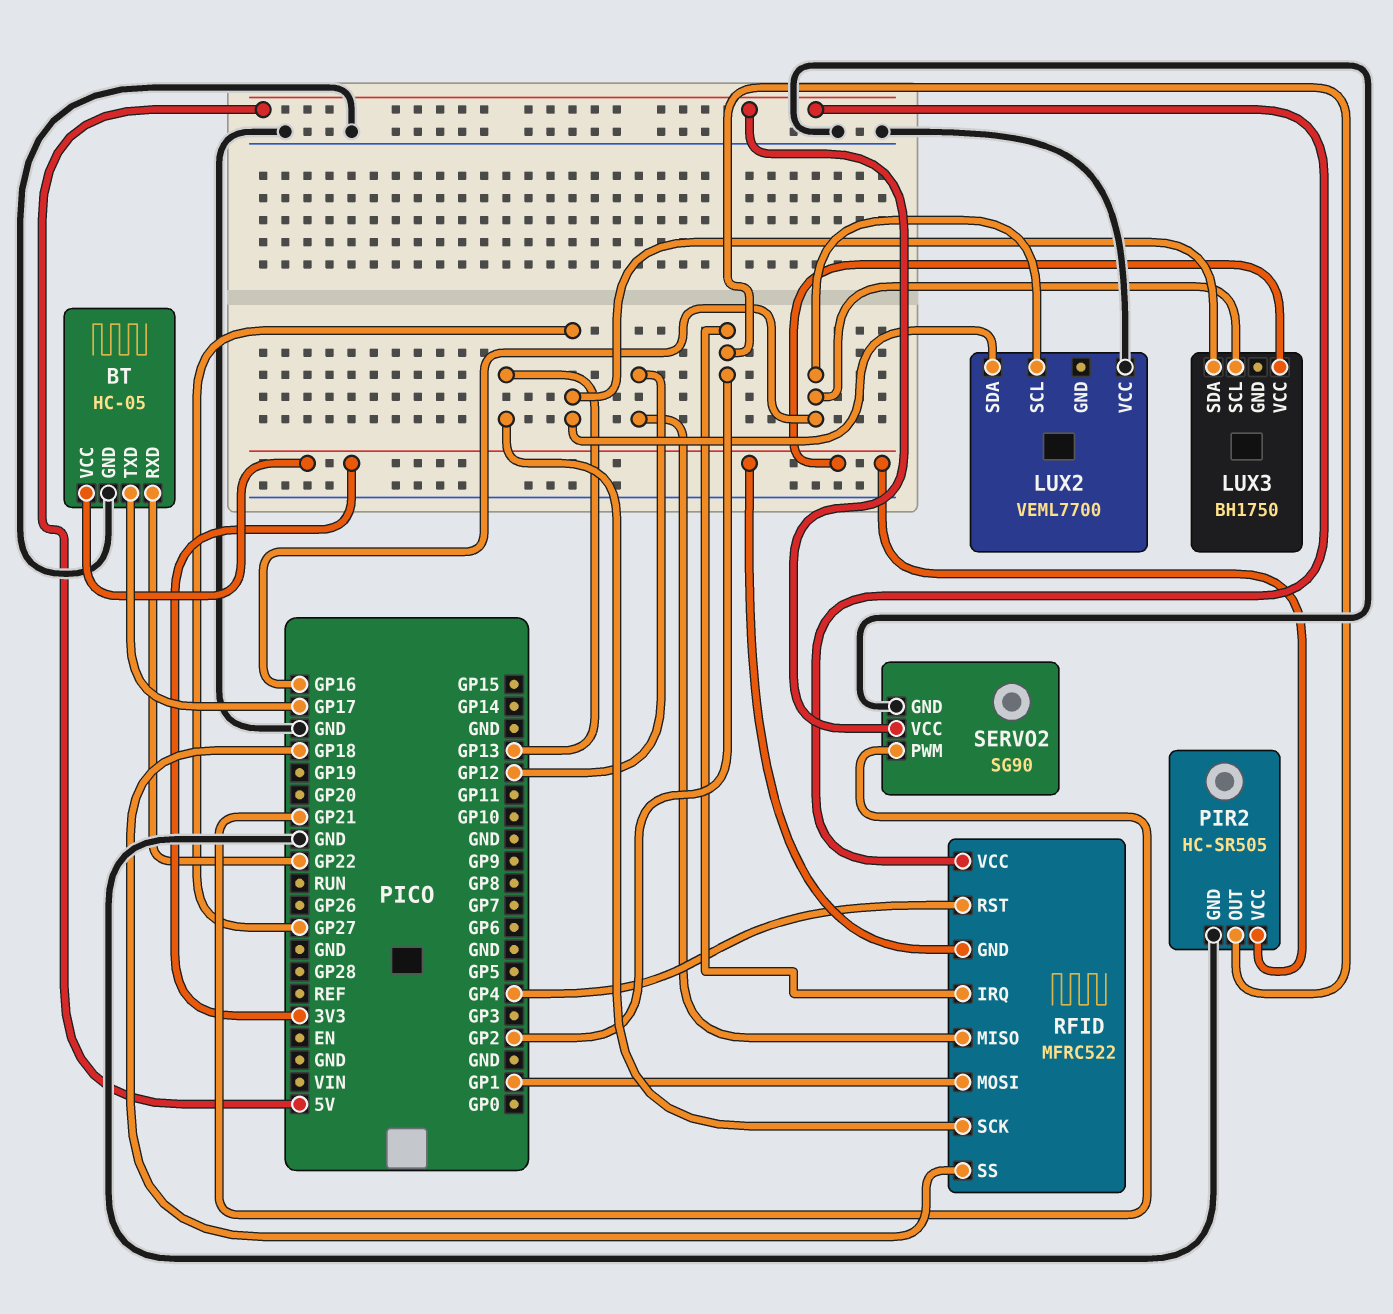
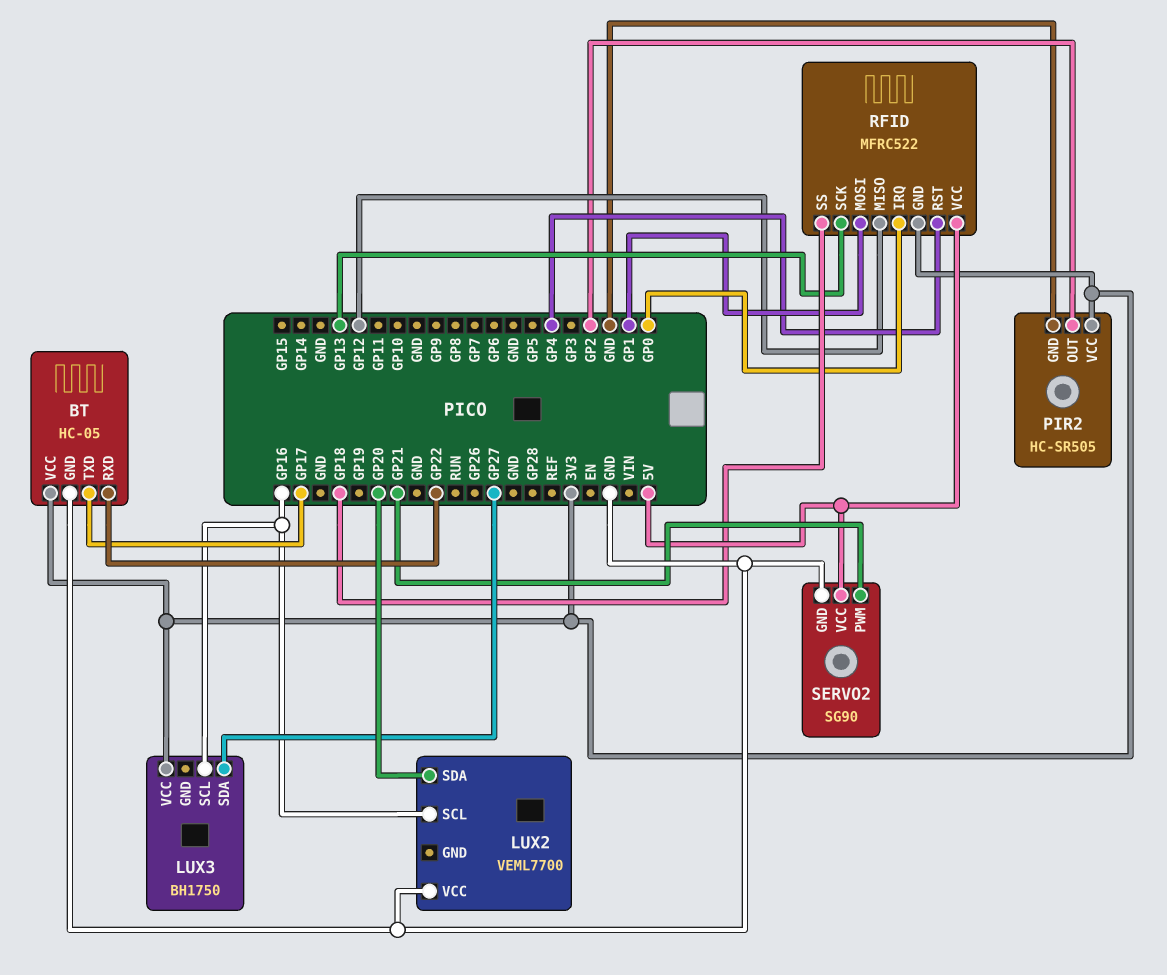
LUX2 pin SDA: GP27 -> GP20
RFID pin IRQ: GP2 -> GP0

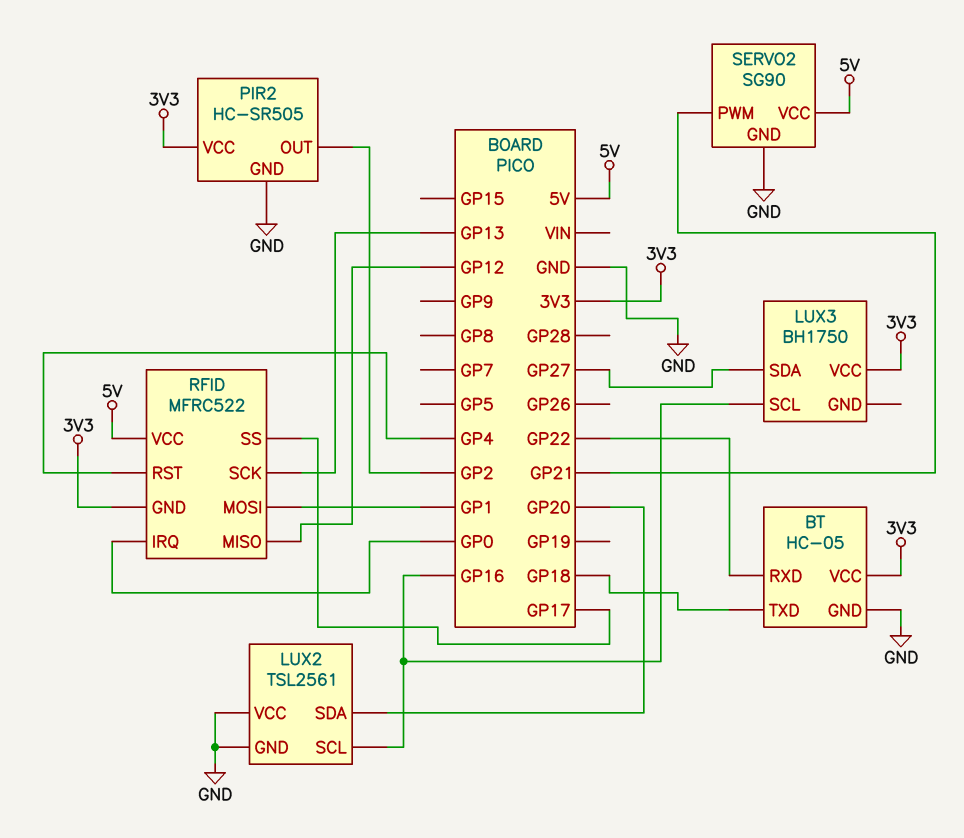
BT pin TXD: GP17 -> GP18
LUX2: VEML7700 -> TSL2561
LUX2 pin GND: none -> GND
RFID pin SS: GP18 -> GP17

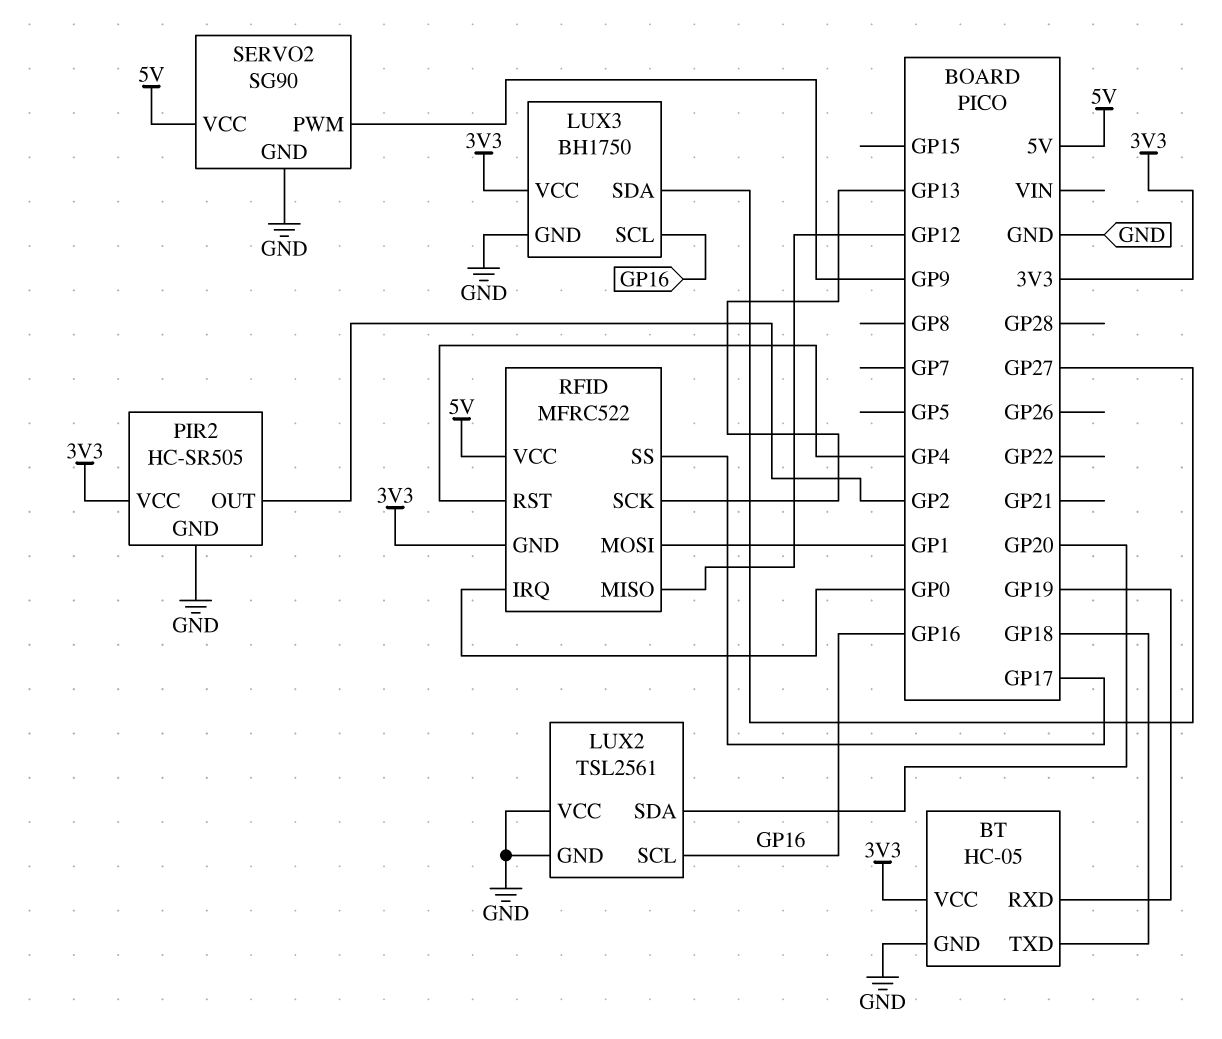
BT pin RXD: GP22 -> GP19
LUX3 pin GND: none -> GND
SERVO2 pin PWM: GP21 -> GP9

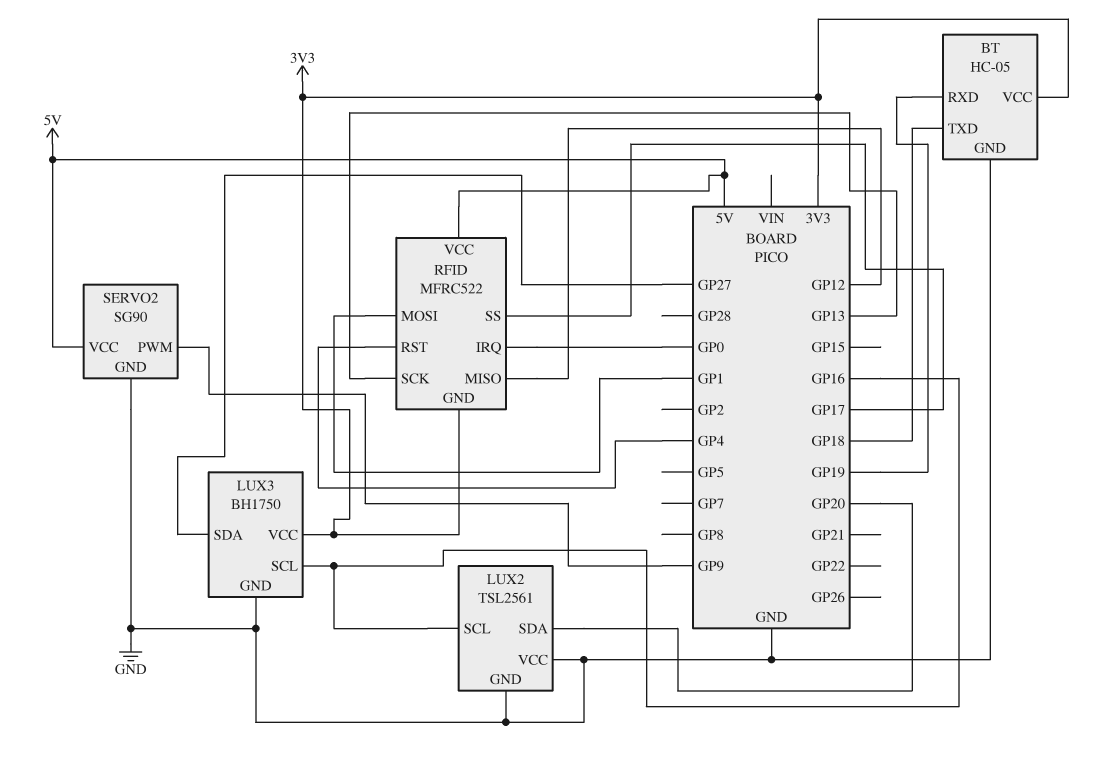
PIR2: HC-SR505 -> none
PIR2 pin GND: GND -> none
PIR2 pin OUT: GP2 -> none
PIR2 pin VCC: 3V3 -> none

